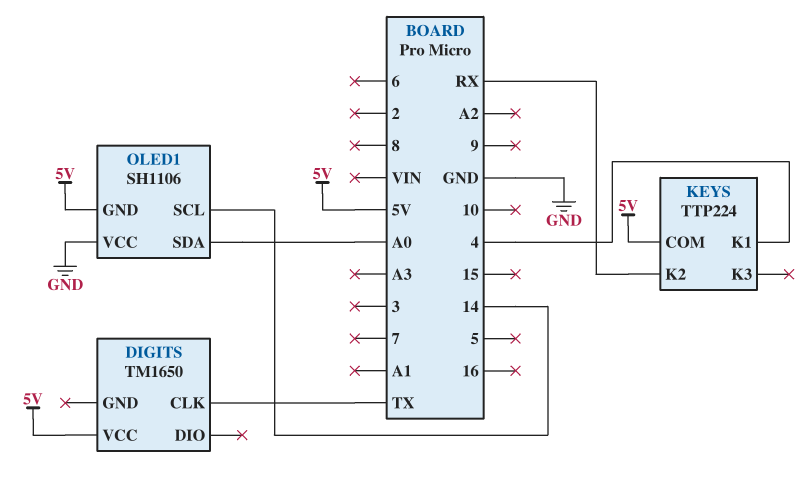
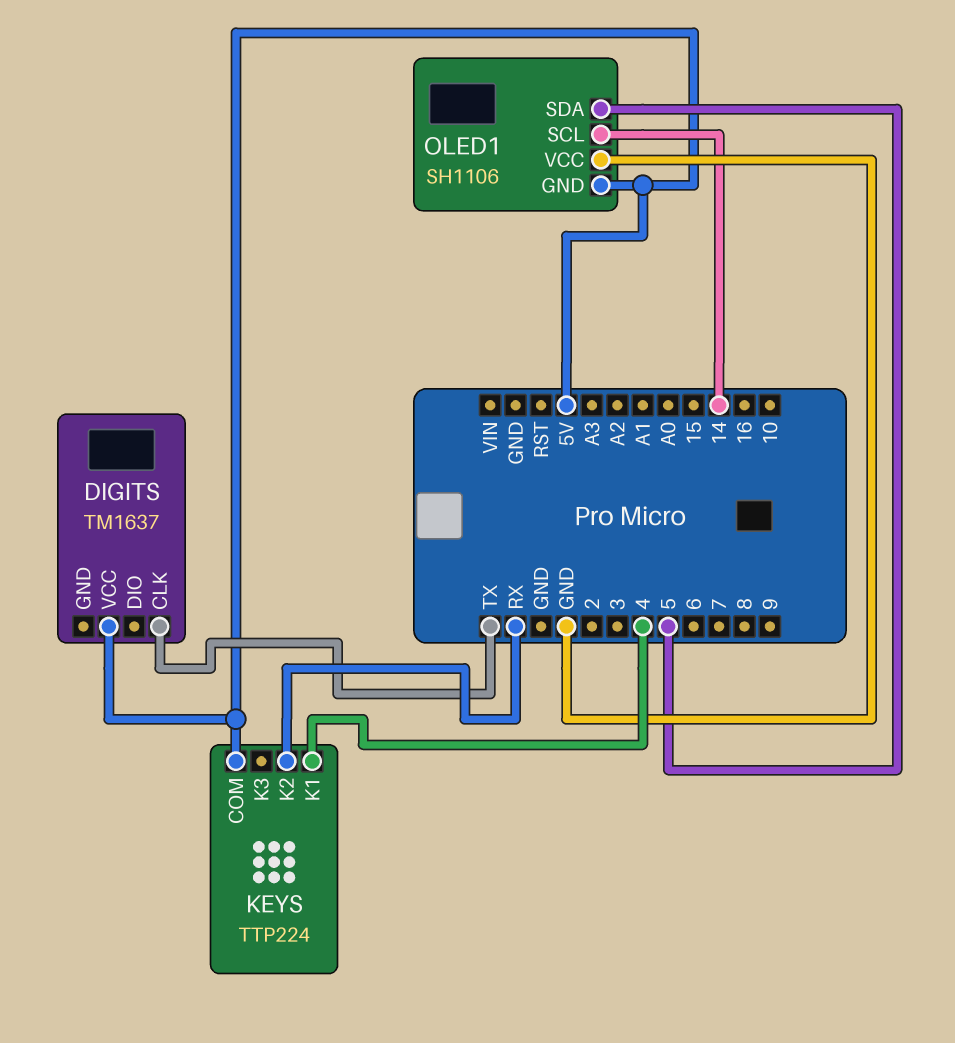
DIGITS: TM1650 -> TM1637
OLED1 pin SDA: A0 -> 5

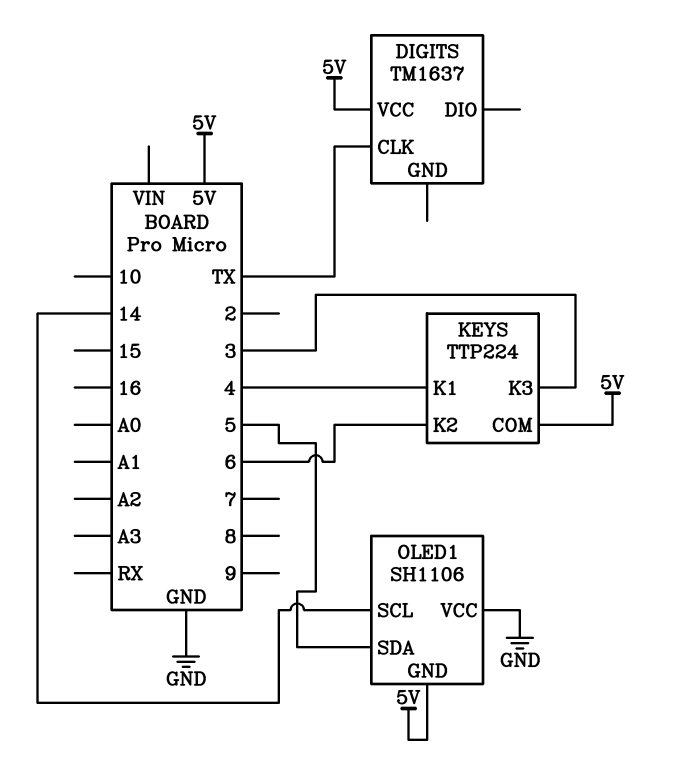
KEYS pin K2: RX -> 6
KEYS pin K3: none -> 3

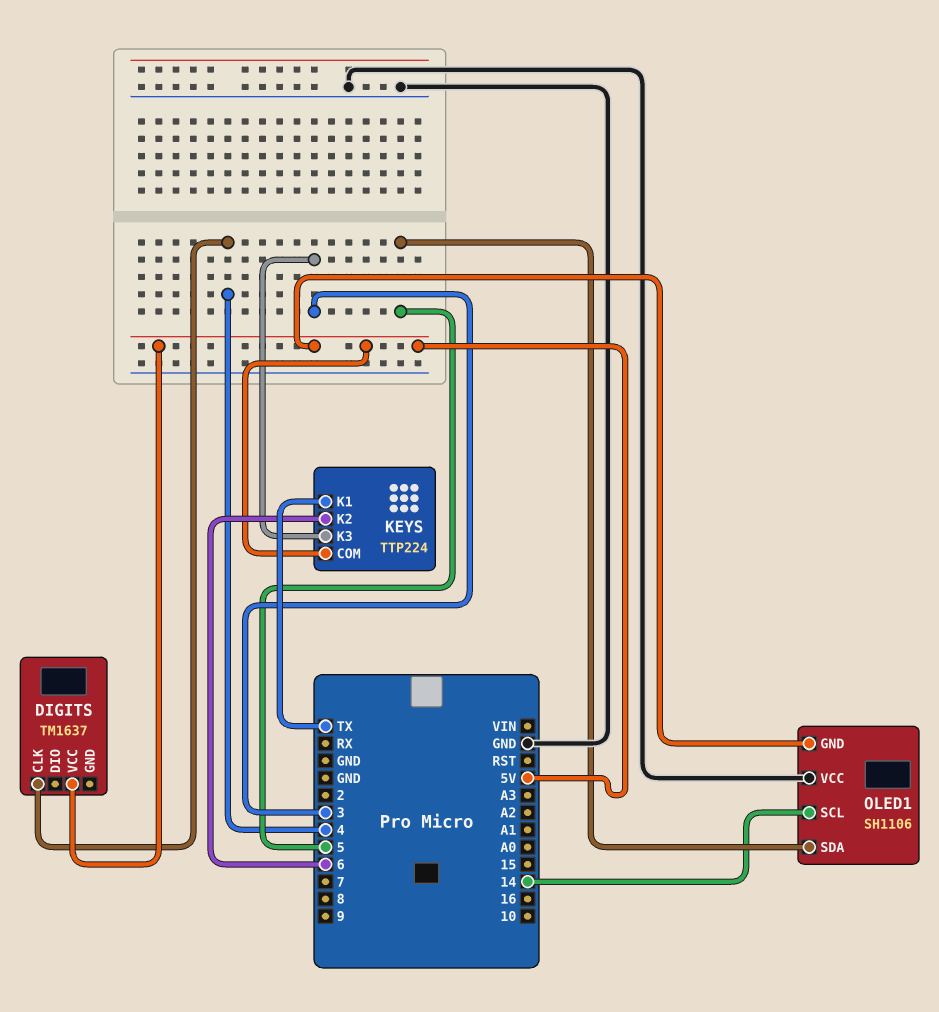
DIGITS pin CLK: TX -> 4
KEYS pin K1: 4 -> TX

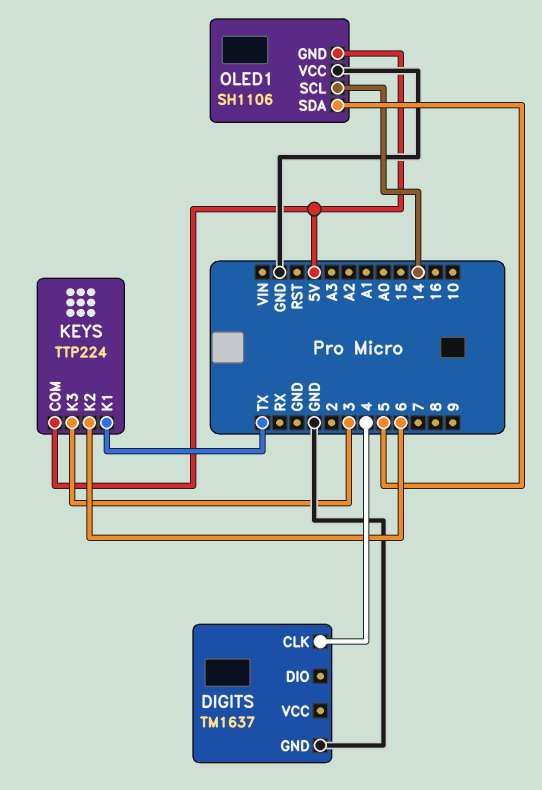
DIGITS pin GND: none -> GND
DIGITS pin VCC: 5V -> none

